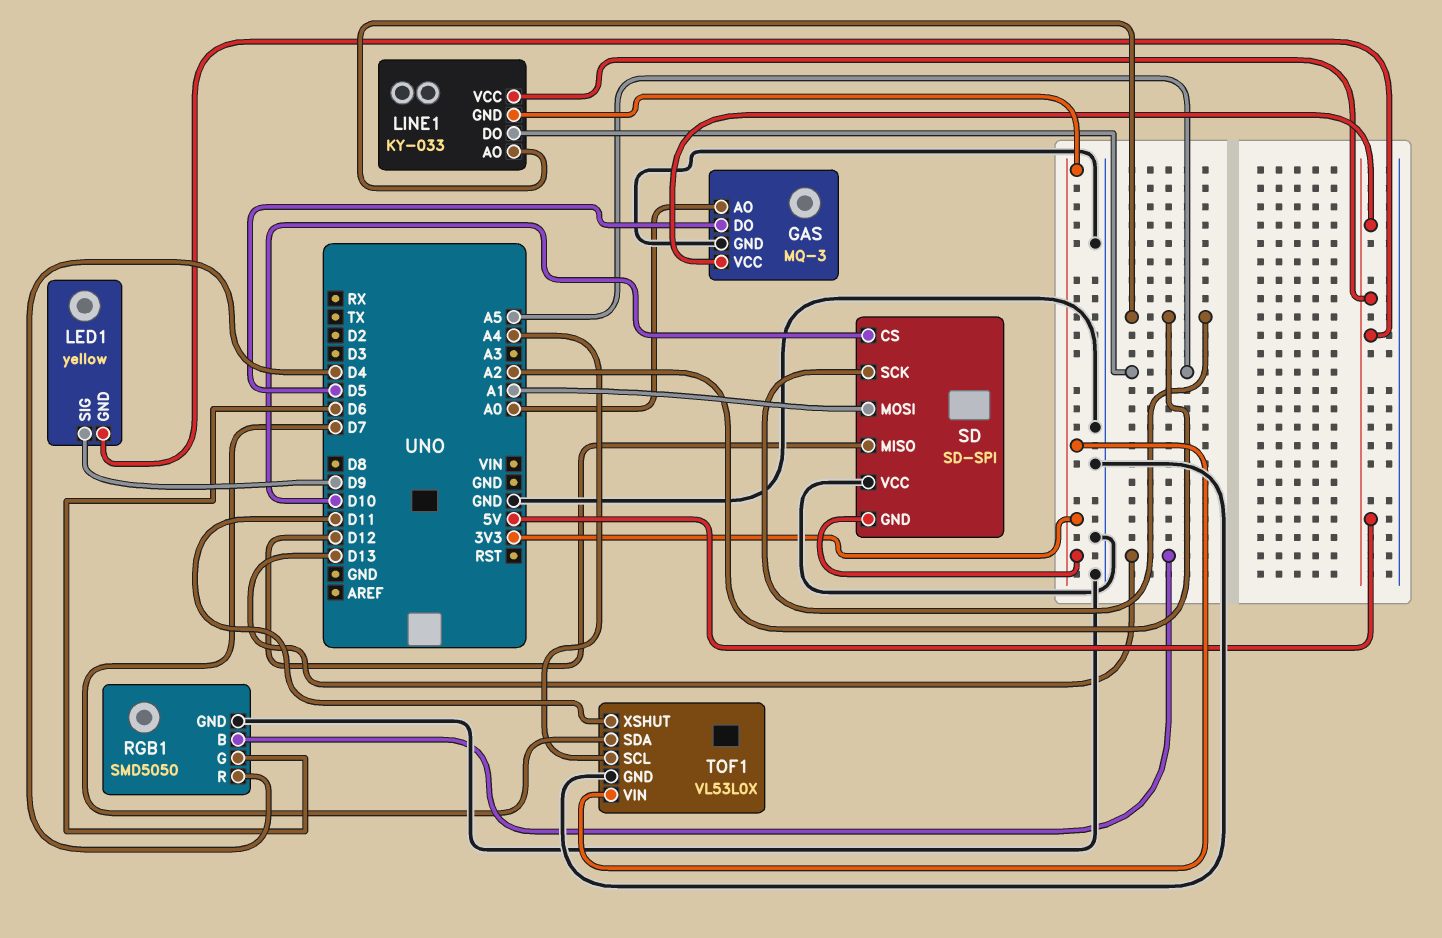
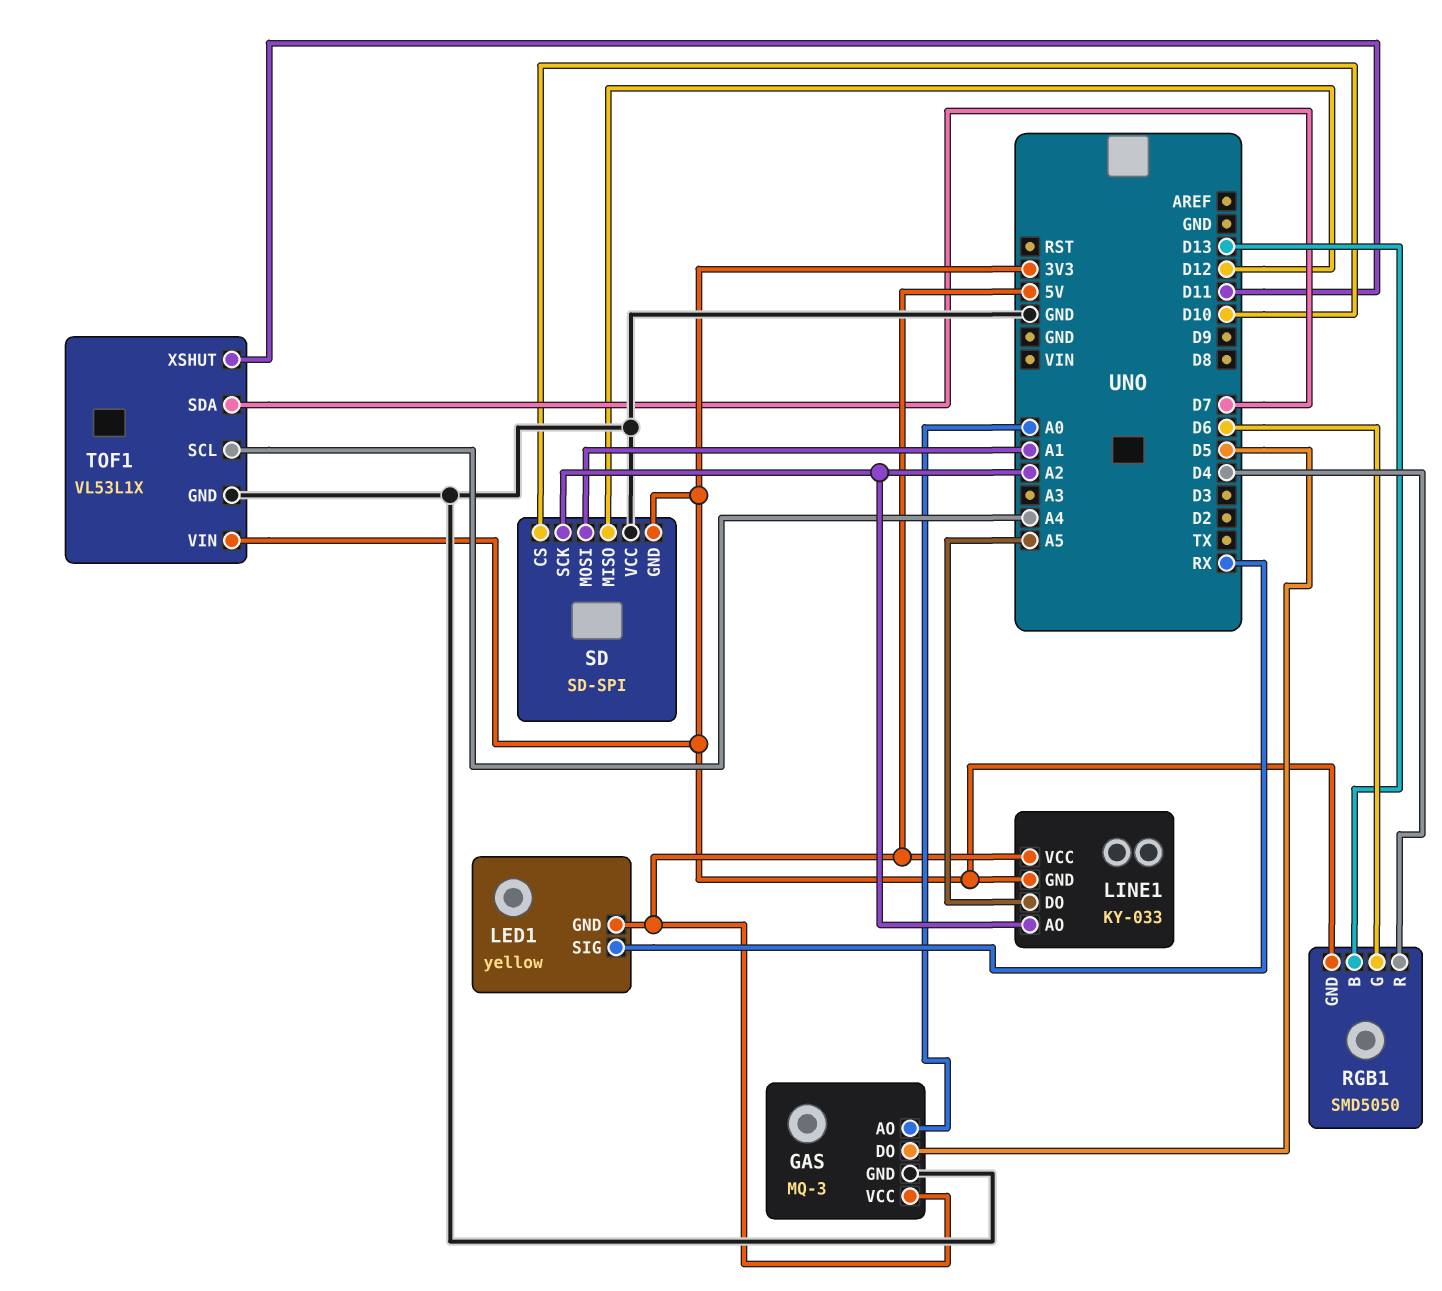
LED1 pin SIG: D9 -> RX
RGB1 pin GND: GND -> 3V3
TOF1: VL53L0X -> VL53L1X

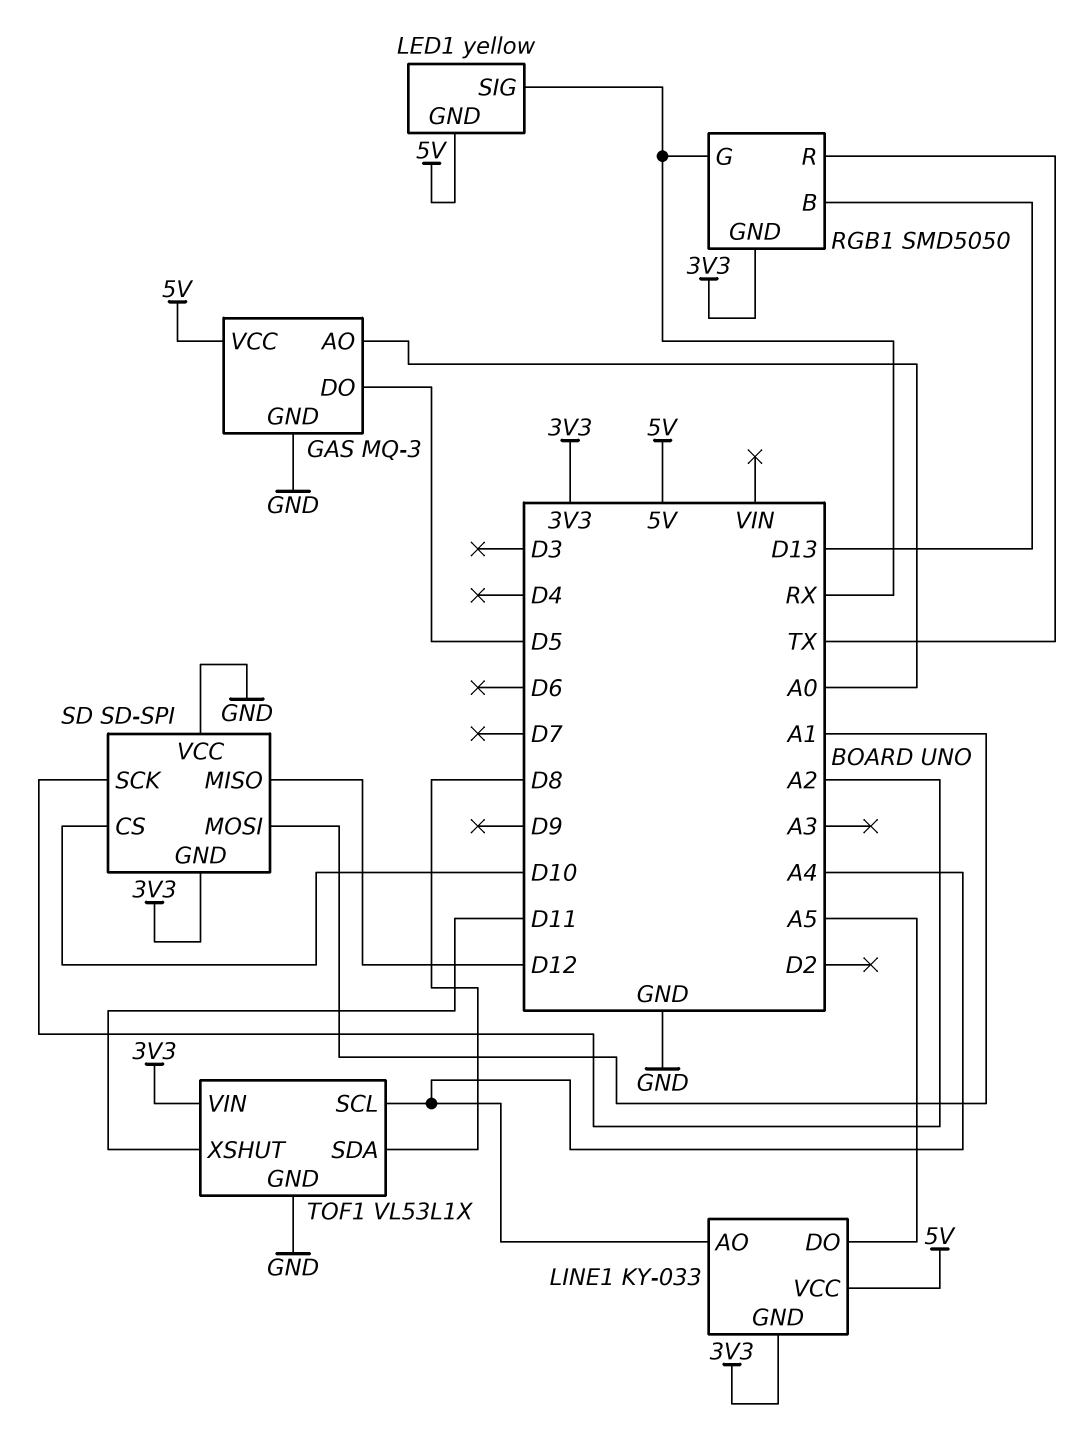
LINE1 pin AO: A2 -> A4
RGB1 pin G: D6 -> RX
RGB1 pin R: D4 -> TX
TOF1 pin SDA: D7 -> D8

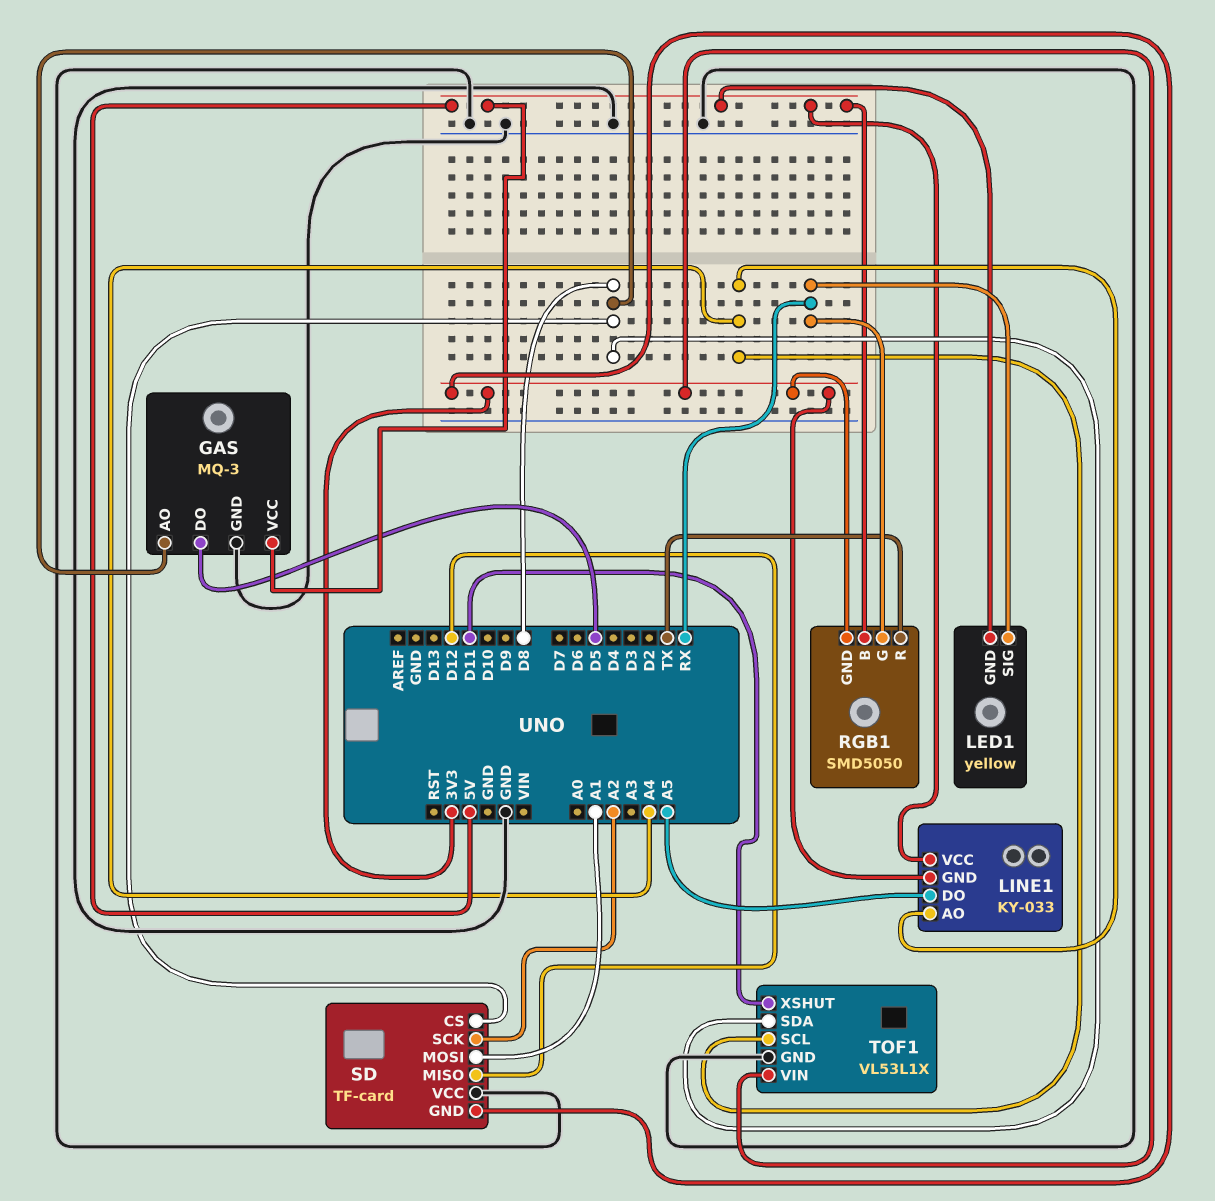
GAS pin AO: A0 -> D8
RGB1 pin B: D13 -> 5V
SD: SD-SPI -> TF-card
SD pin CS: D10 -> D8

